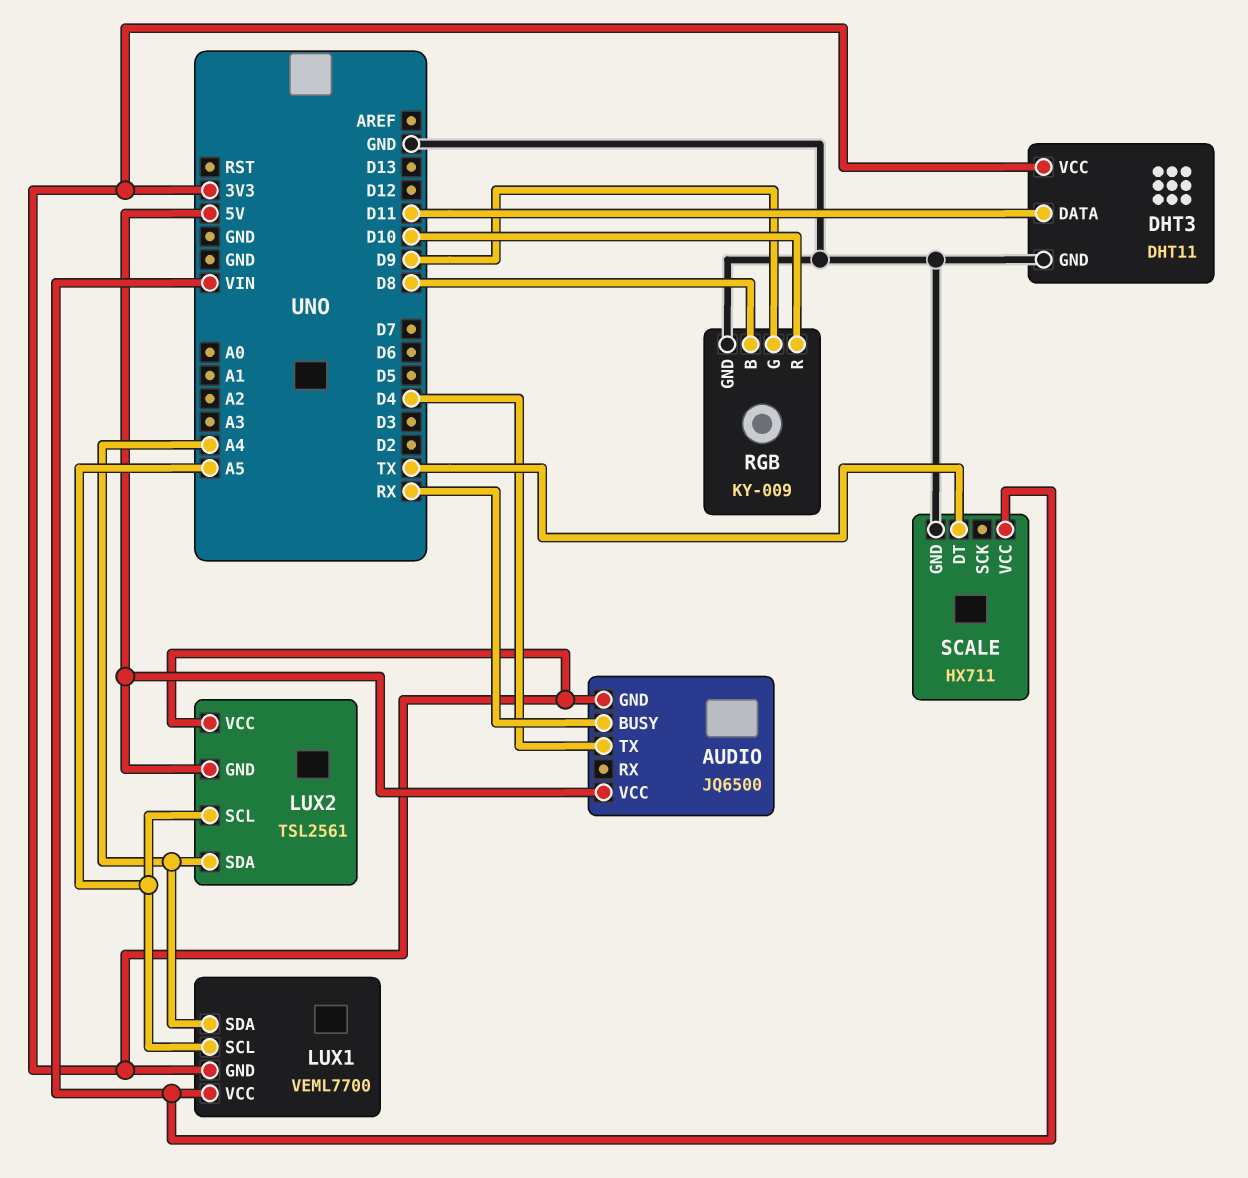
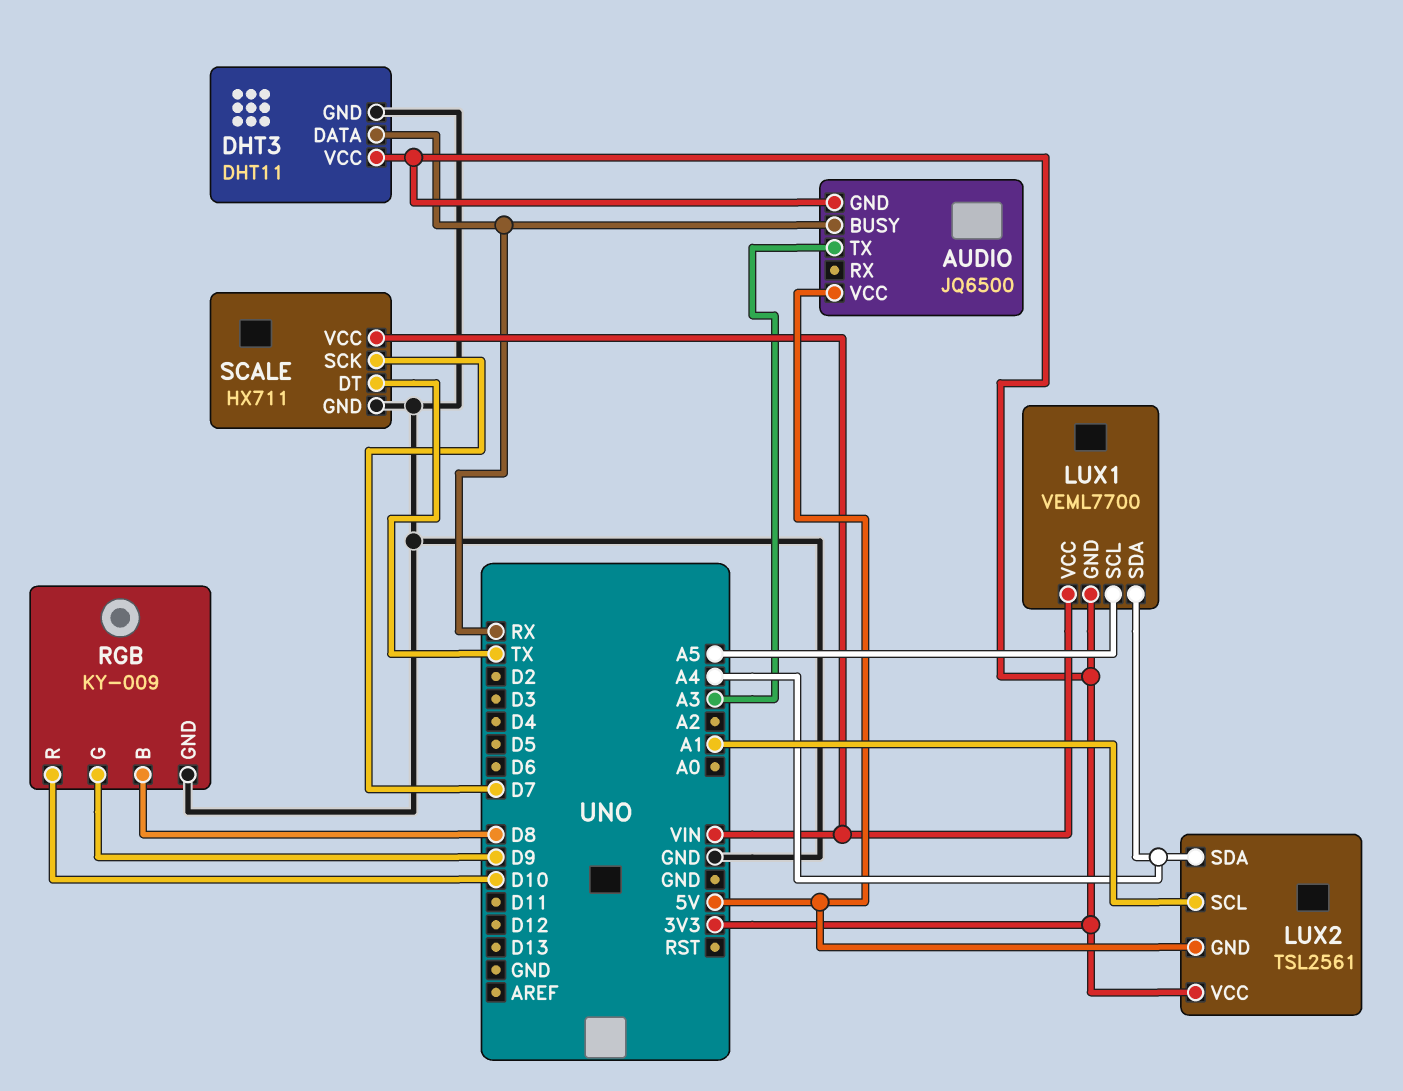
AUDIO pin TX: D4 -> A3
DHT3 pin DATA: D11 -> RX
LUX2 pin SCL: A5 -> A1
SCALE pin SCK: none -> D7

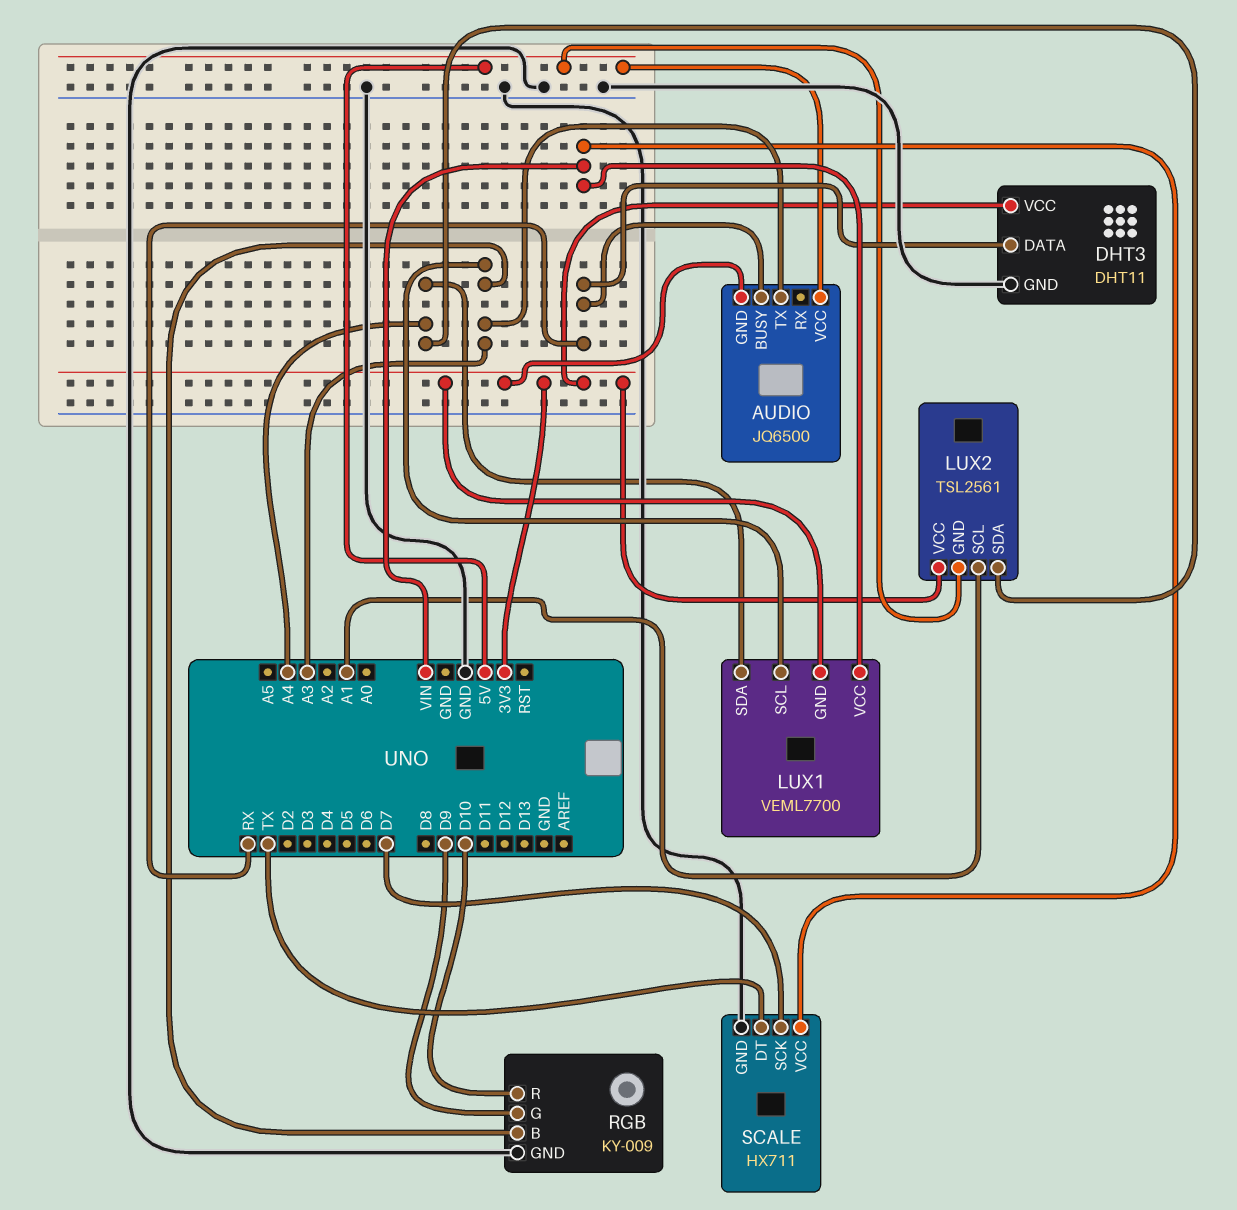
LUX1 pin SCL: A5 -> A3
RGB pin B: D8 -> A3

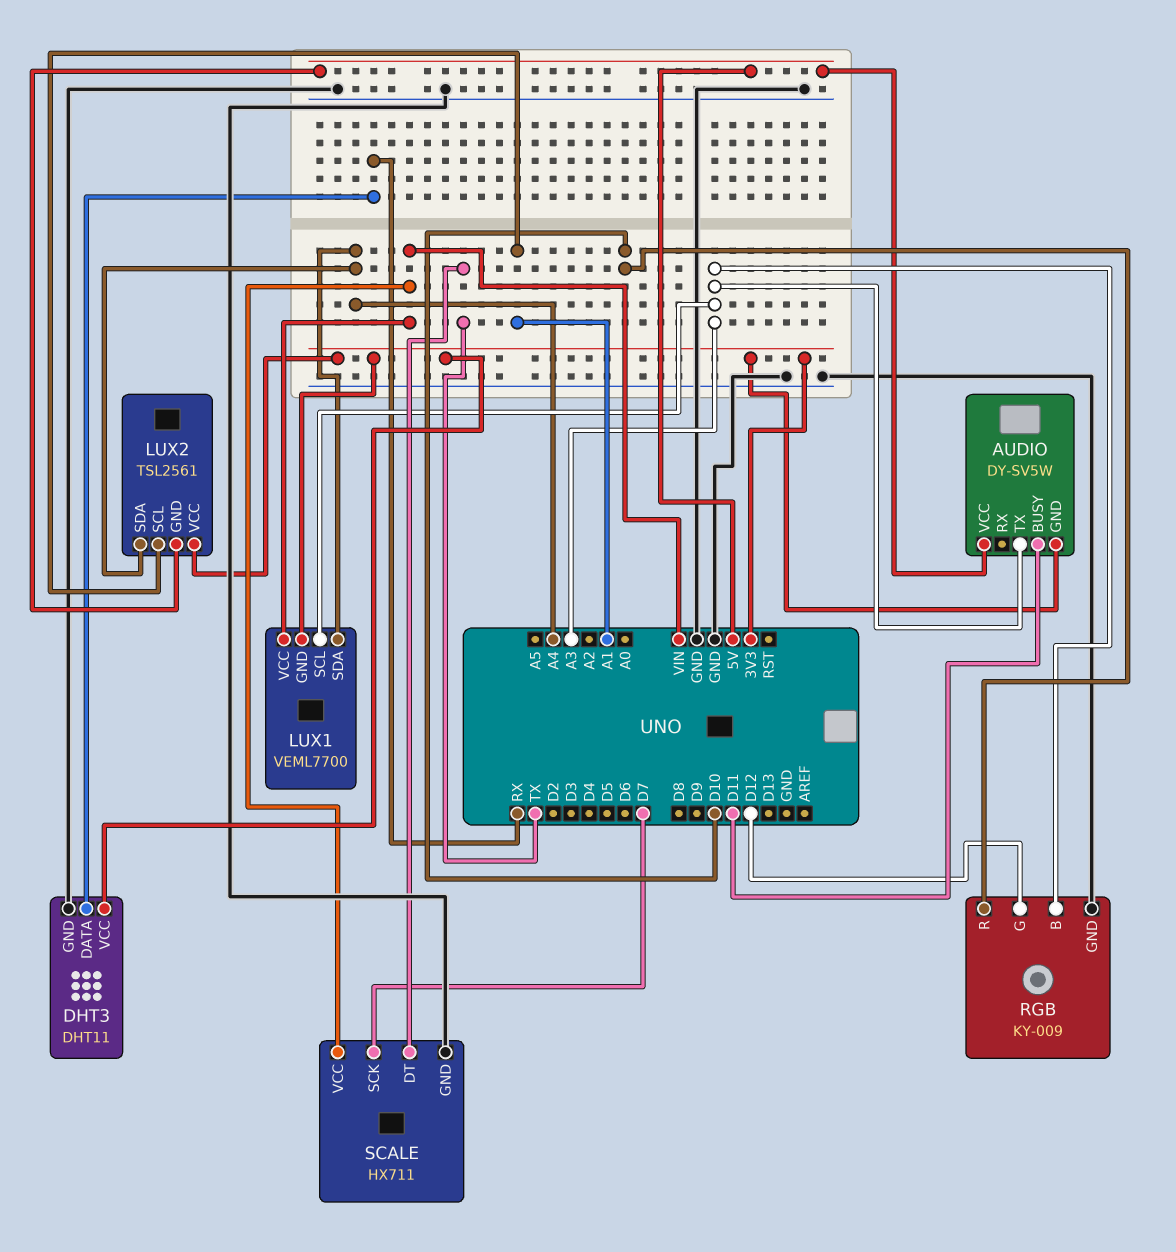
AUDIO: JQ6500 -> DY-SV5W
AUDIO pin BUSY: RX -> D11
RGB pin G: D9 -> D12

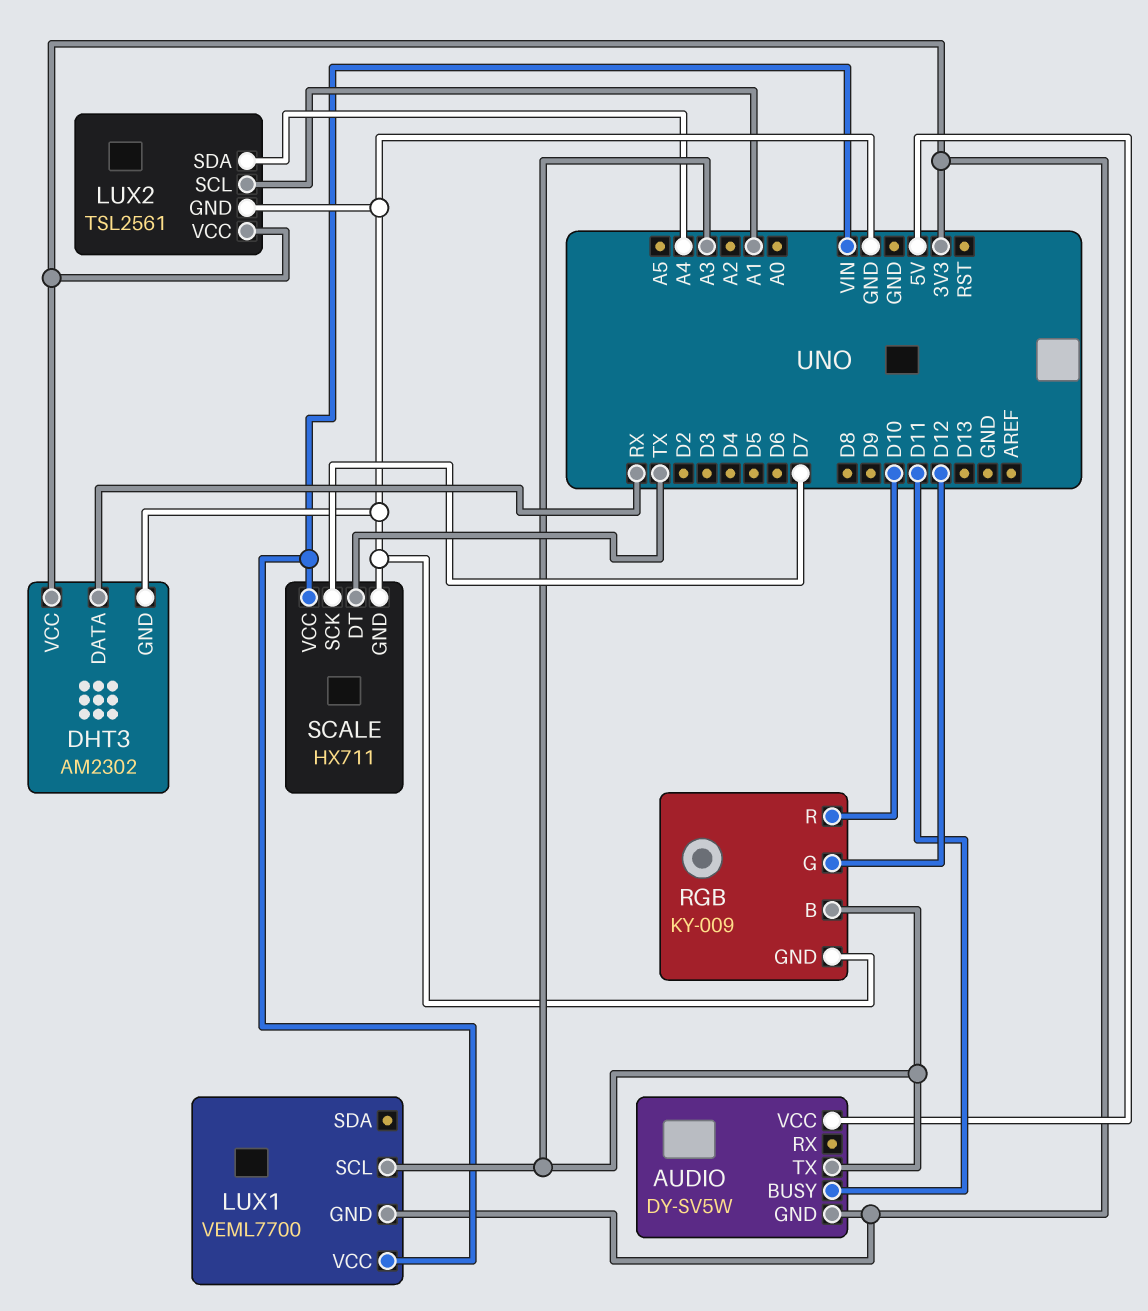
DHT3: DHT11 -> AM2302
LUX1 pin SDA: A4 -> none
LUX2 pin GND: 5V -> GND

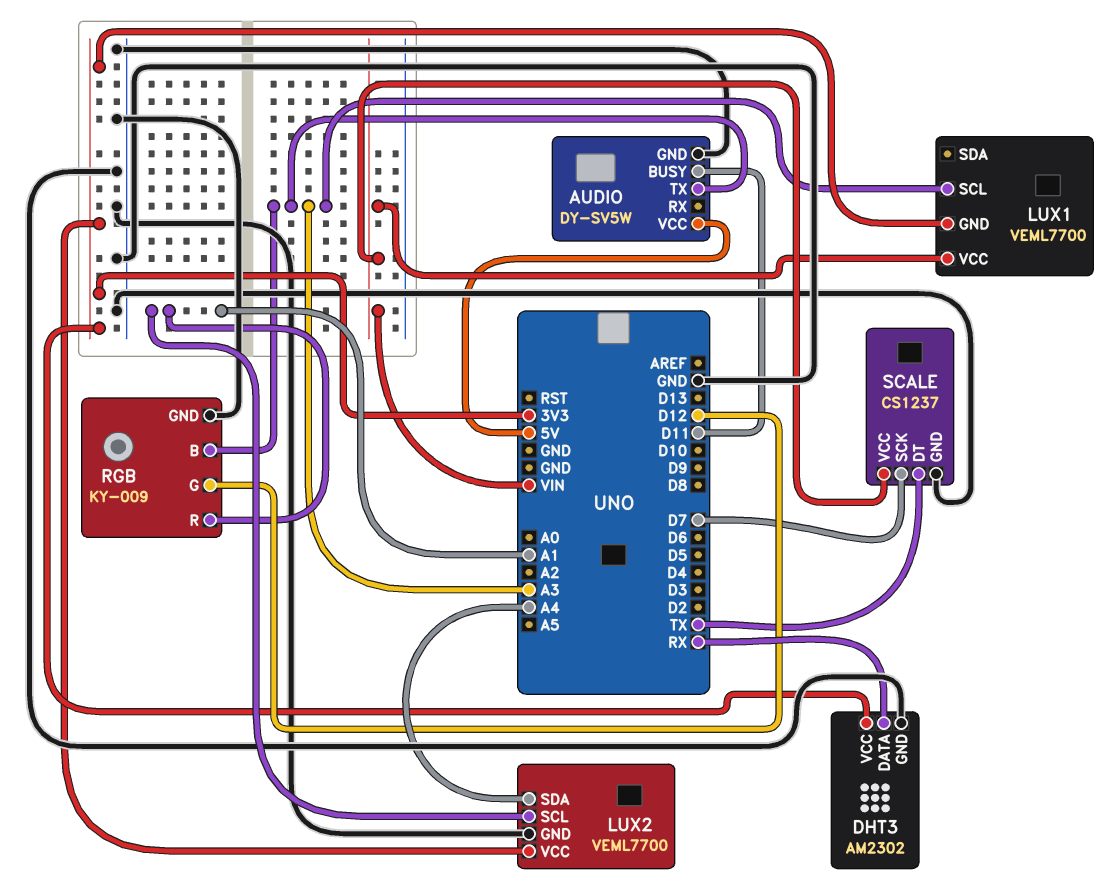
AUDIO pin GND: 3V3 -> GND
LUX2: TSL2561 -> VEML7700
RGB pin R: D10 -> A1
SCALE: HX711 -> CS1237

